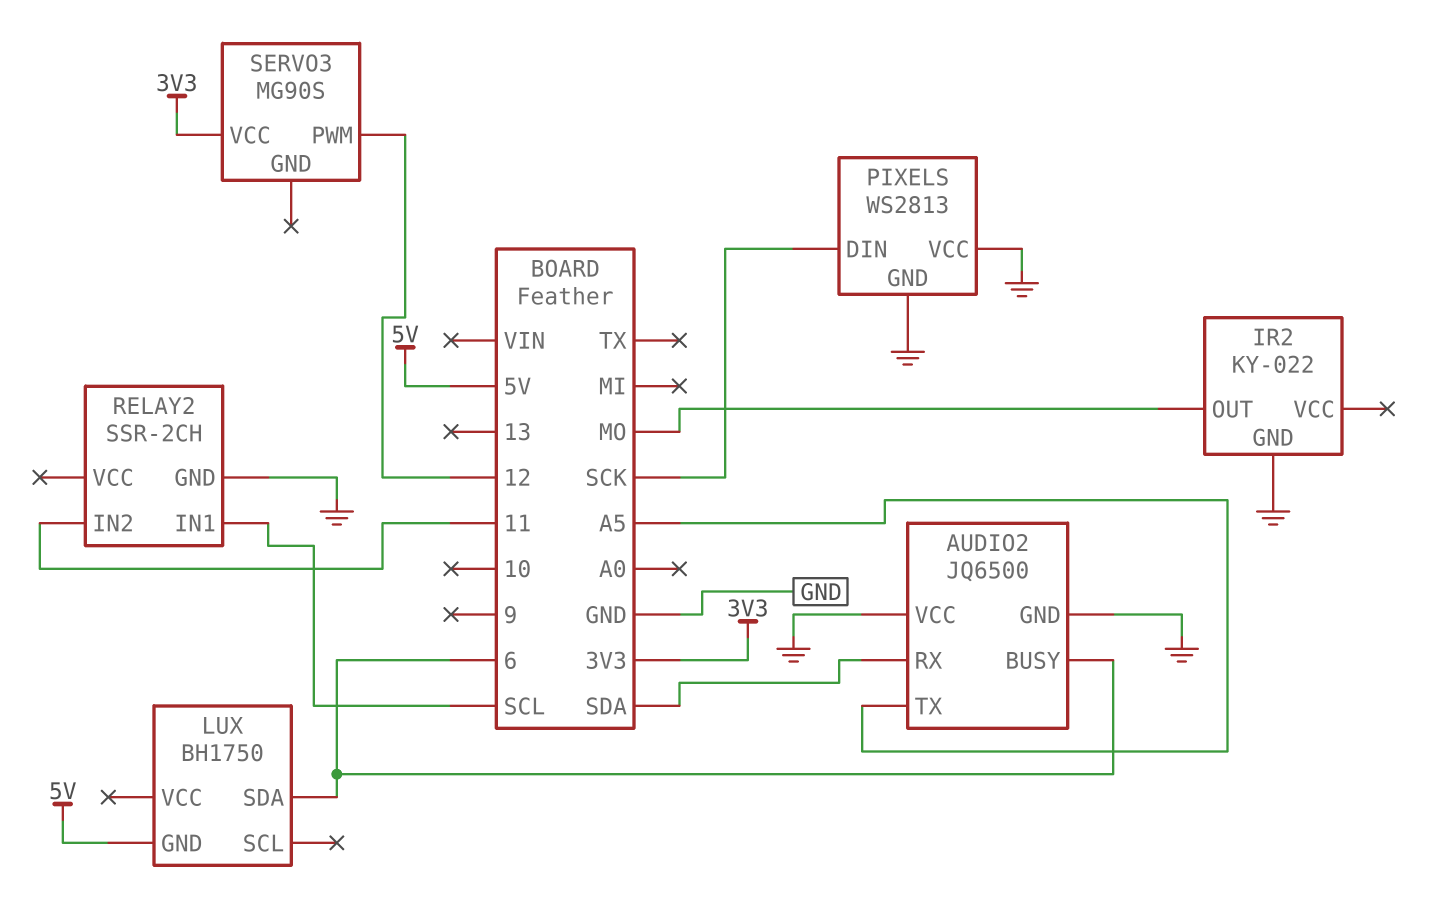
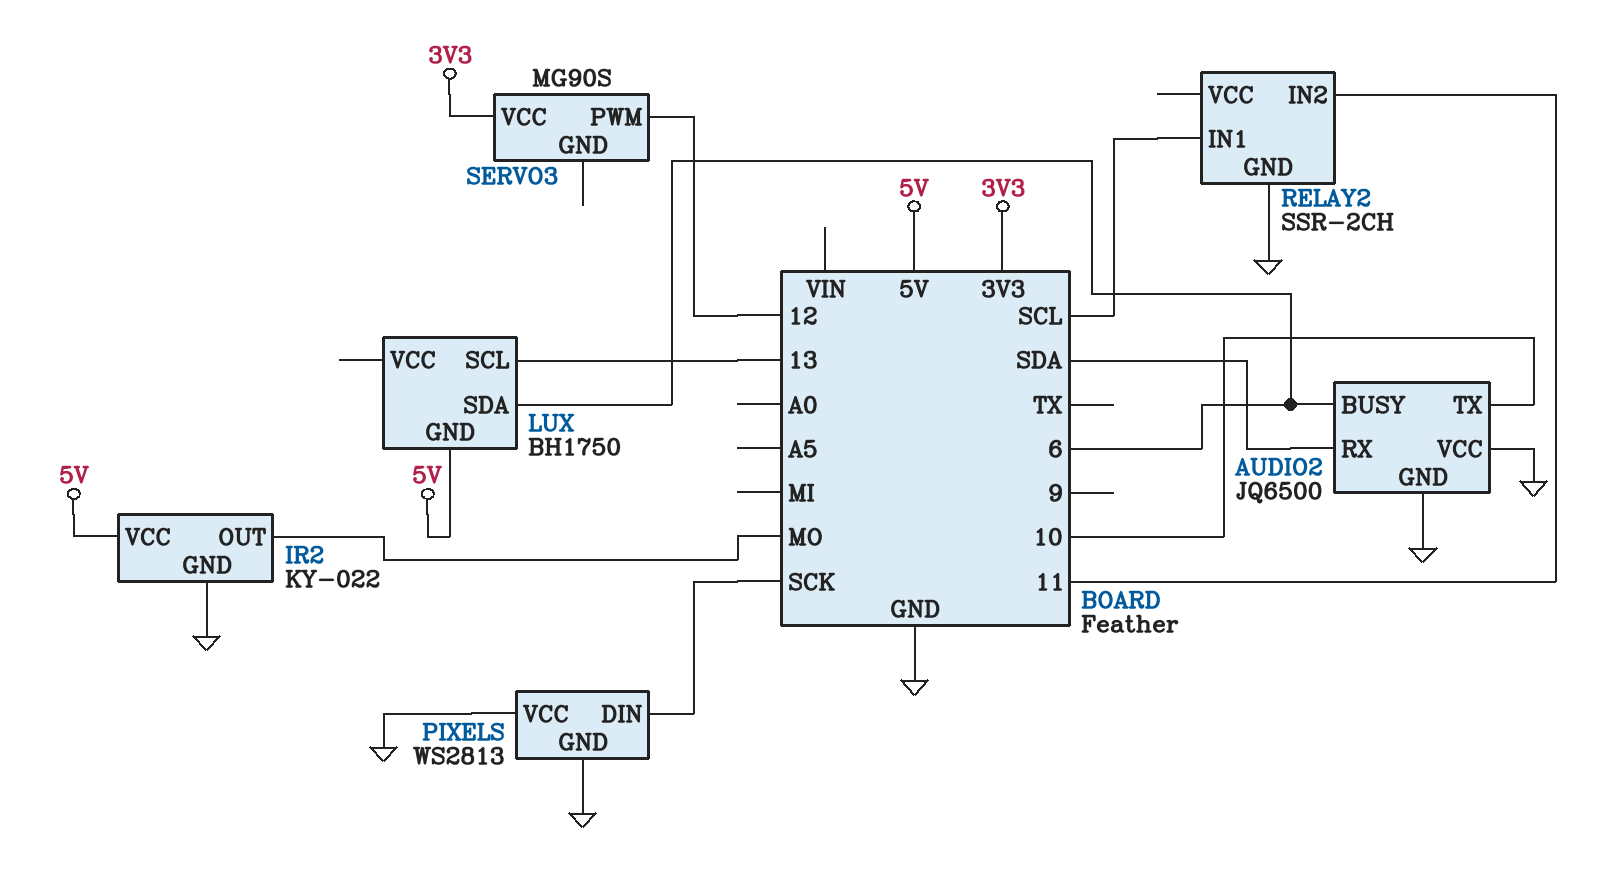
AUDIO2 pin TX: A5 -> 10
IR2 pin VCC: none -> 5V
LUX pin SCL: none -> 13

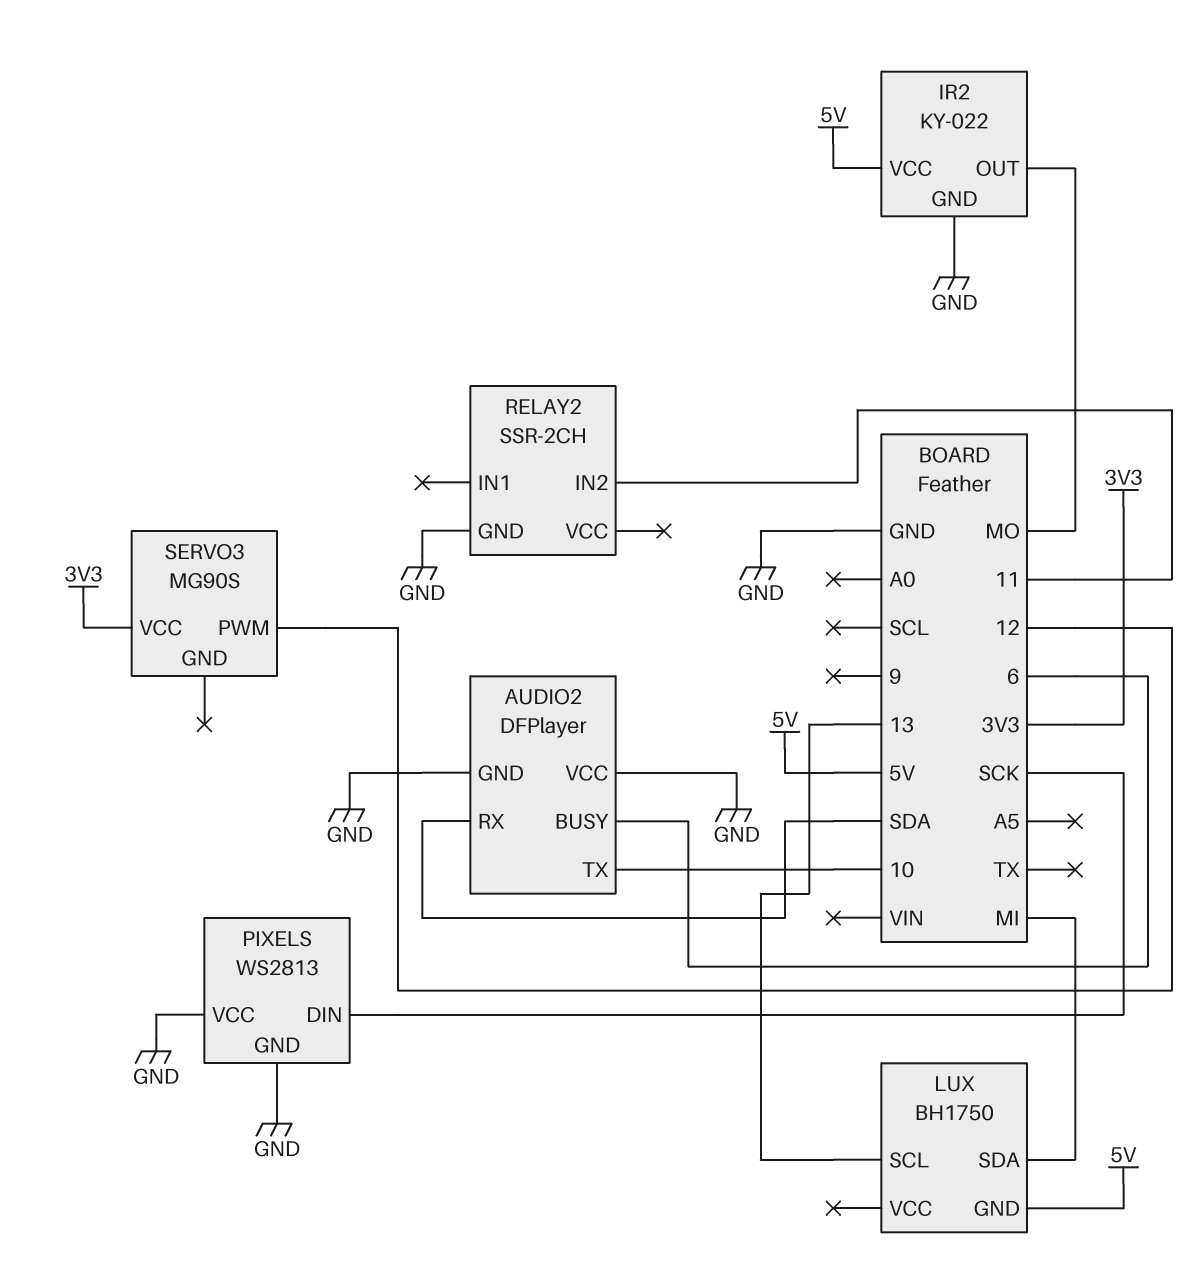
AUDIO2: JQ6500 -> DFPlayer
LUX pin SDA: 6 -> MI
RELAY2 pin IN1: SCL -> none

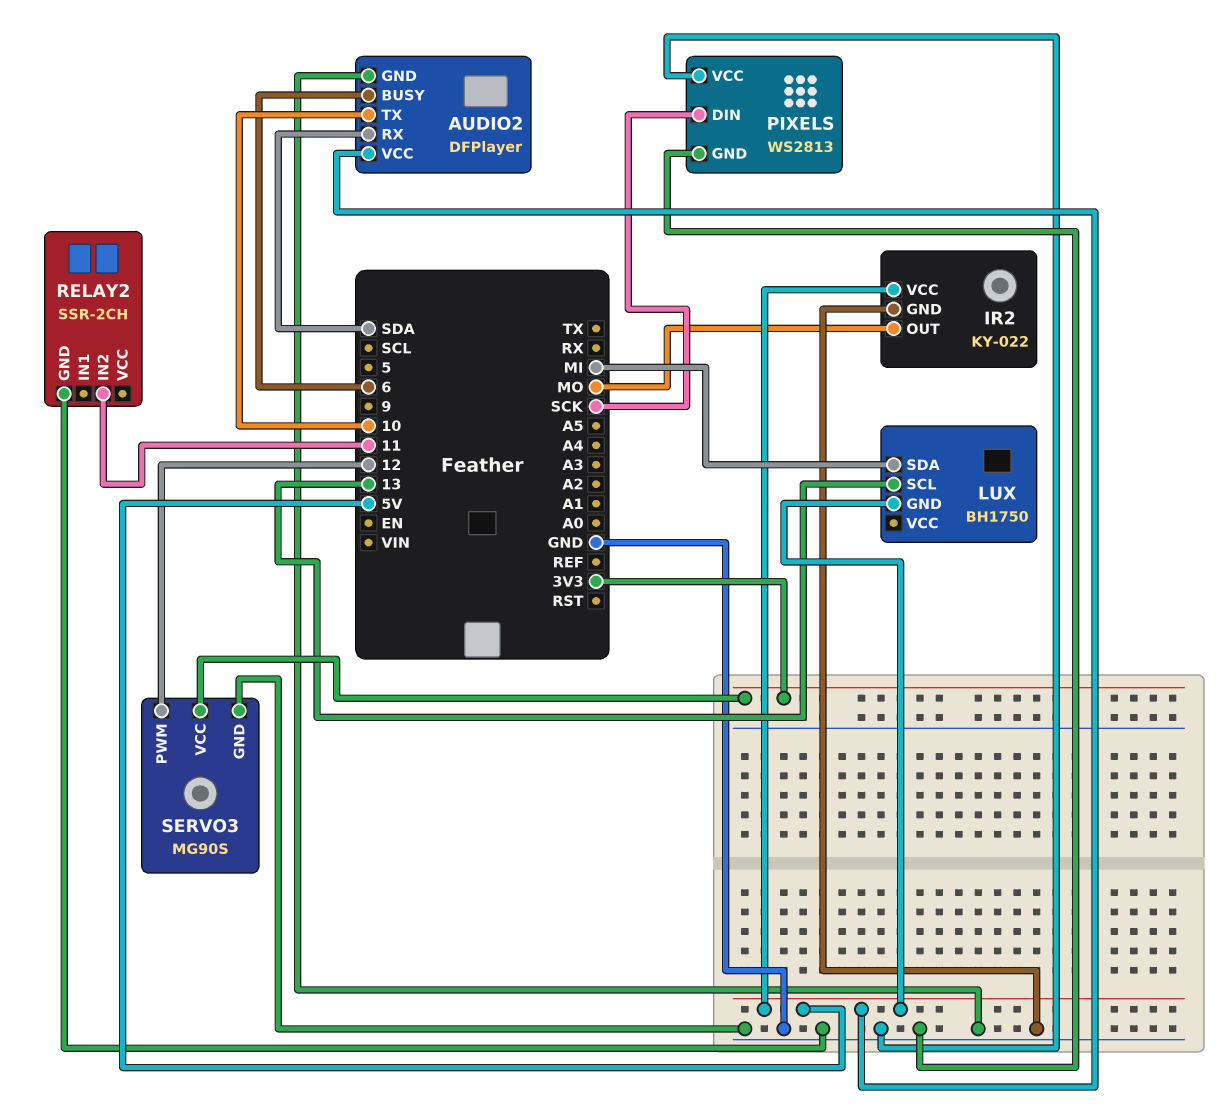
AUDIO2 pin VCC: GND -> 5V
SERVO3 pin GND: none -> GND

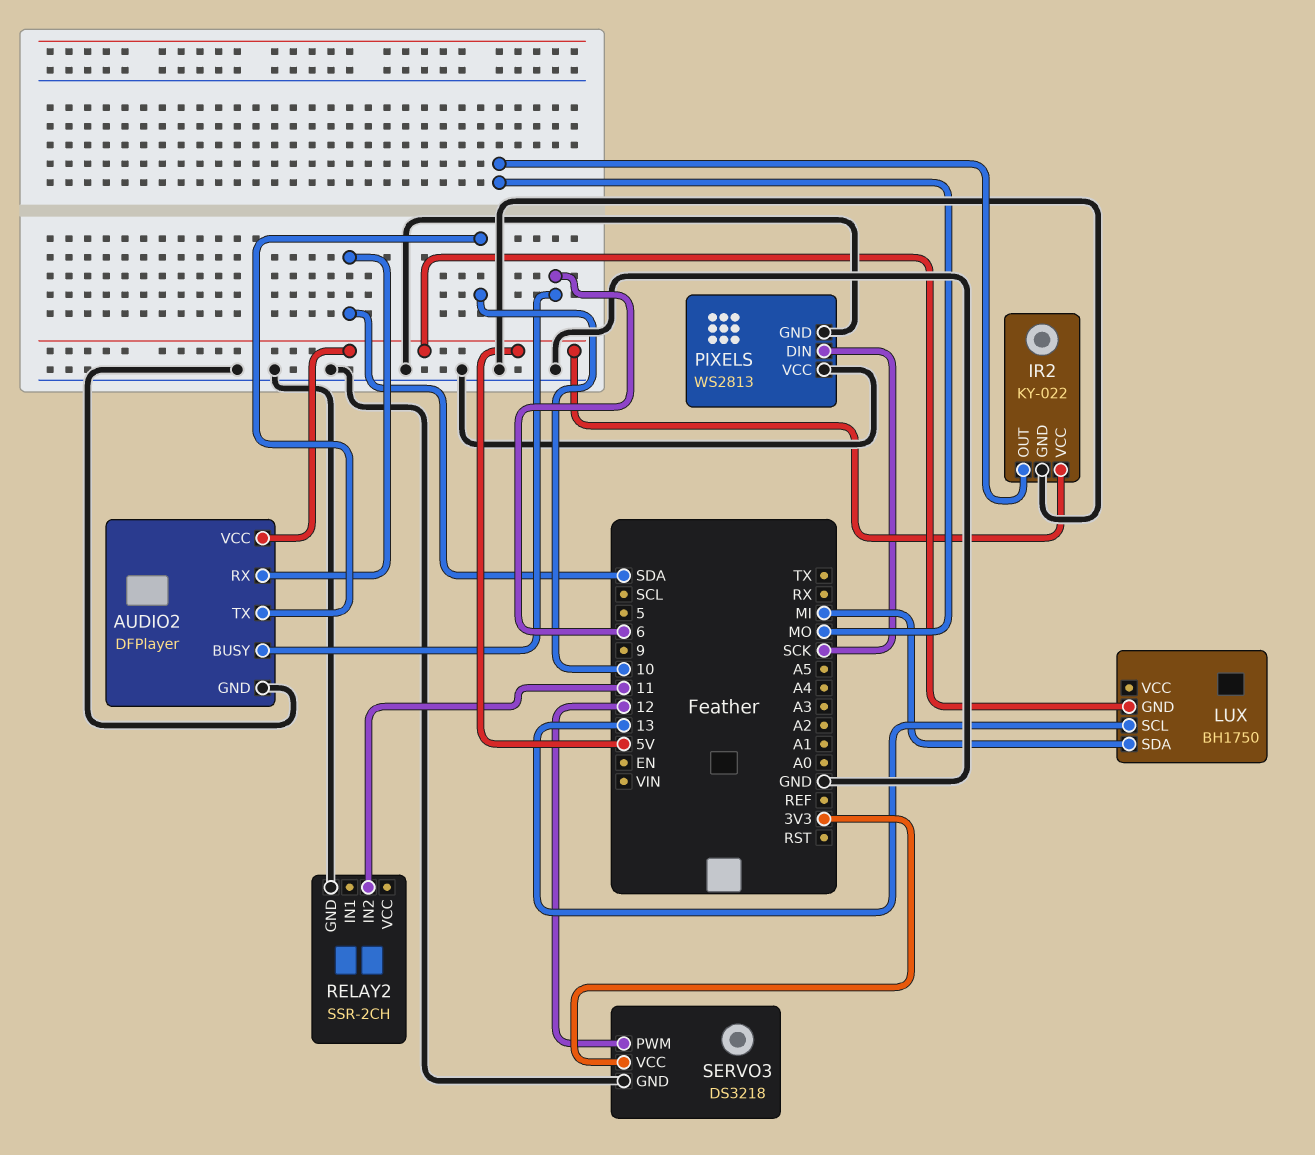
SERVO3: MG90S -> DS3218

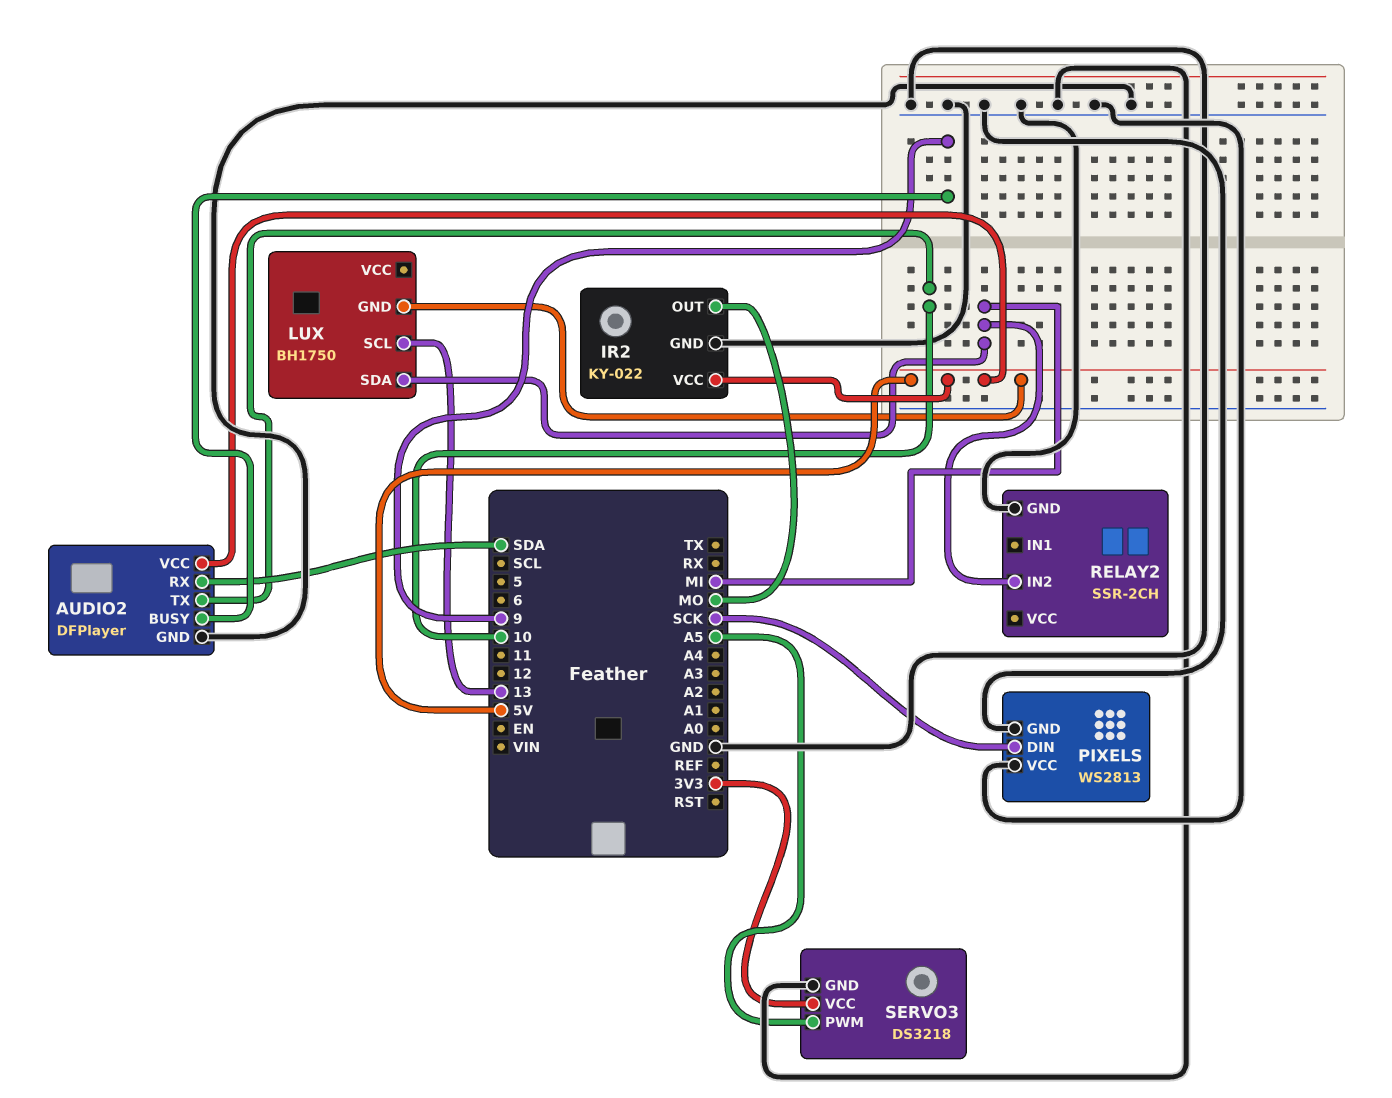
AUDIO2 pin BUSY: 6 -> 9
RELAY2 pin IN2: 11 -> MI
SERVO3 pin PWM: 12 -> A5

